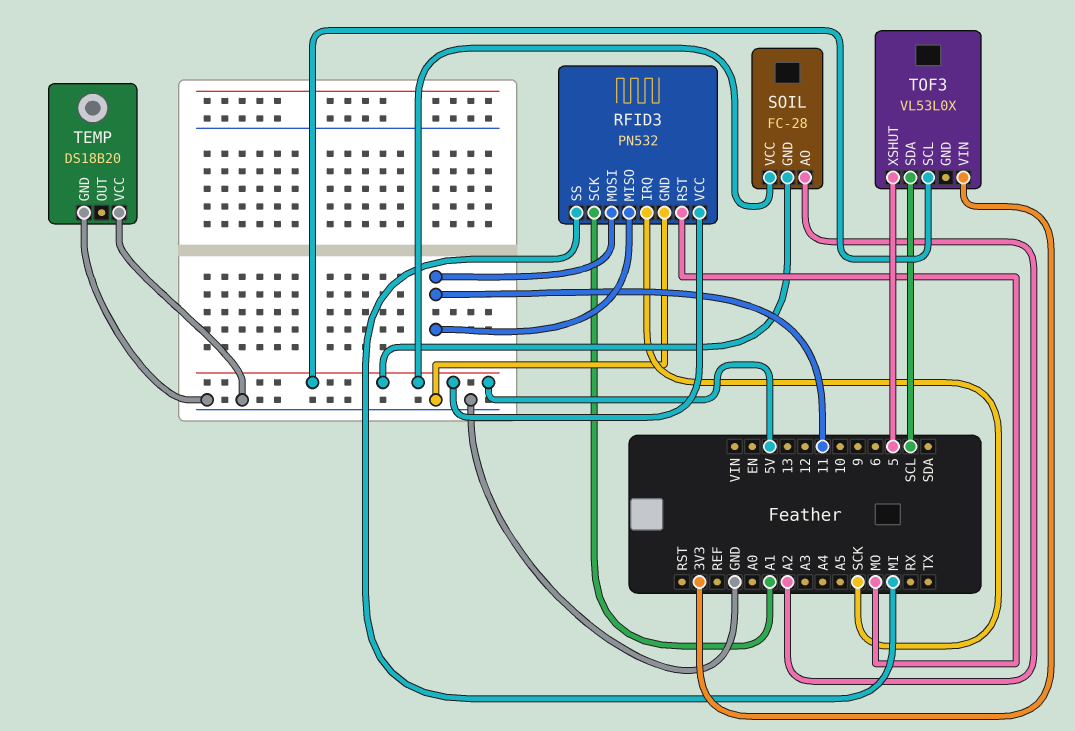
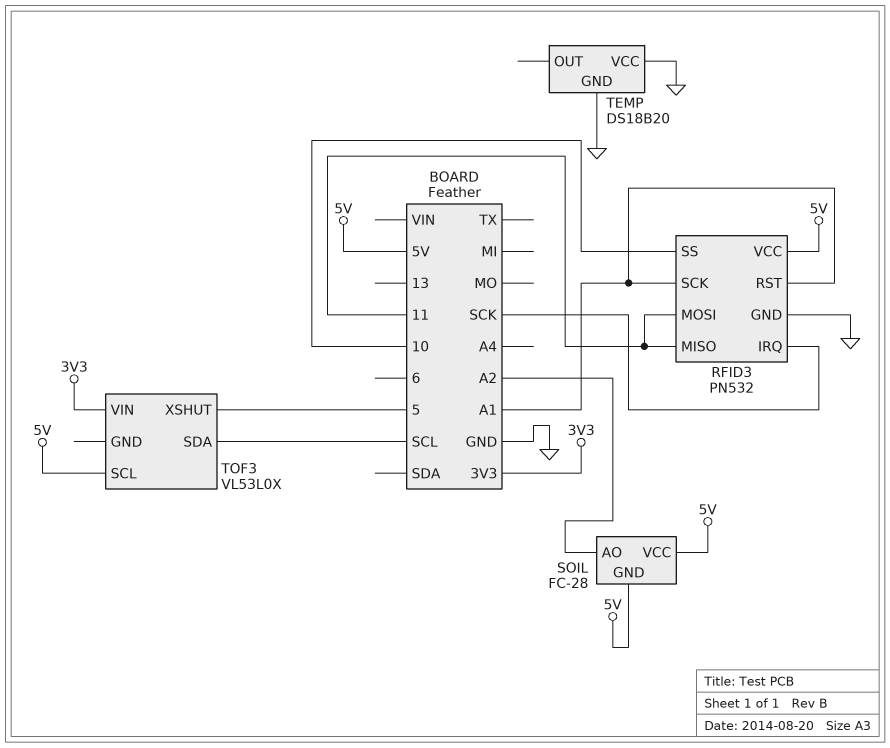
RFID3 pin RST: MO -> A1
RFID3 pin SS: MI -> 10

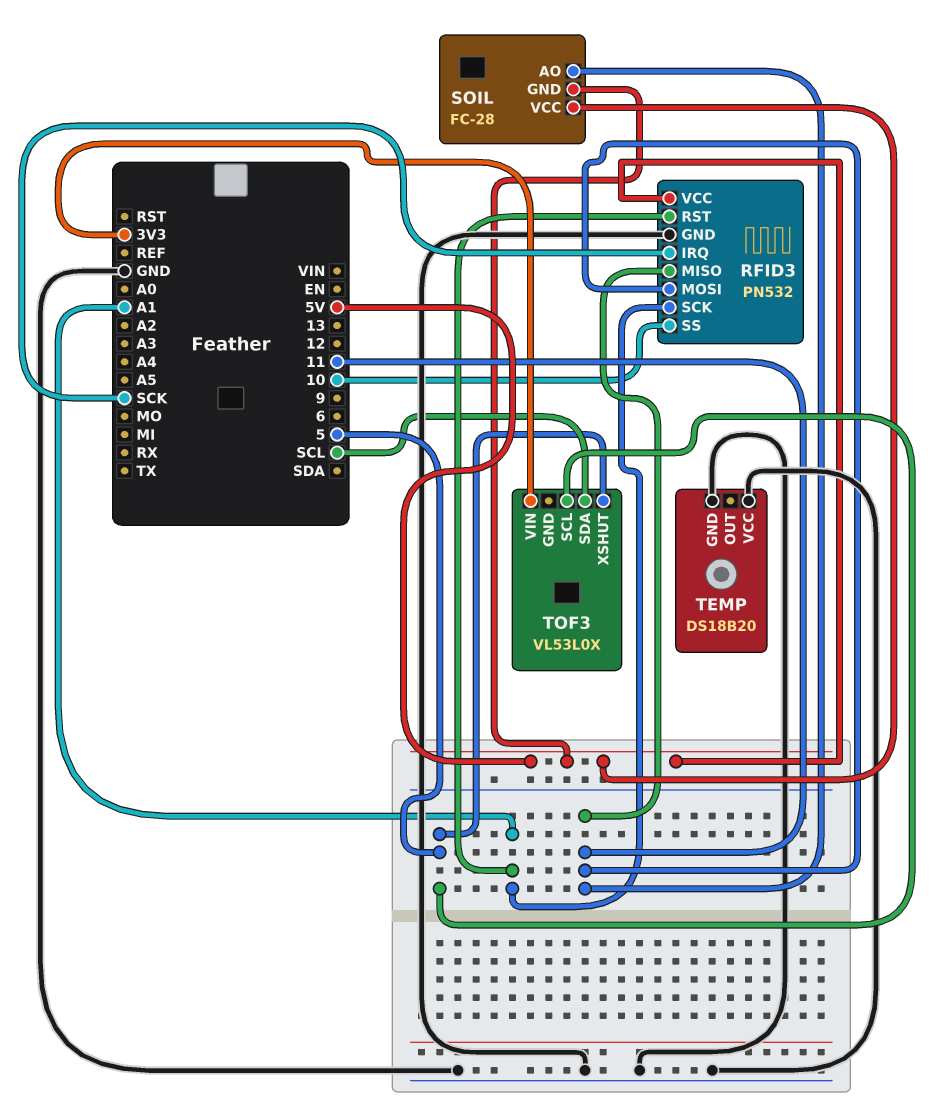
SOIL pin AO: A2 -> 11
TOF3 pin SCL: 5V -> 5

